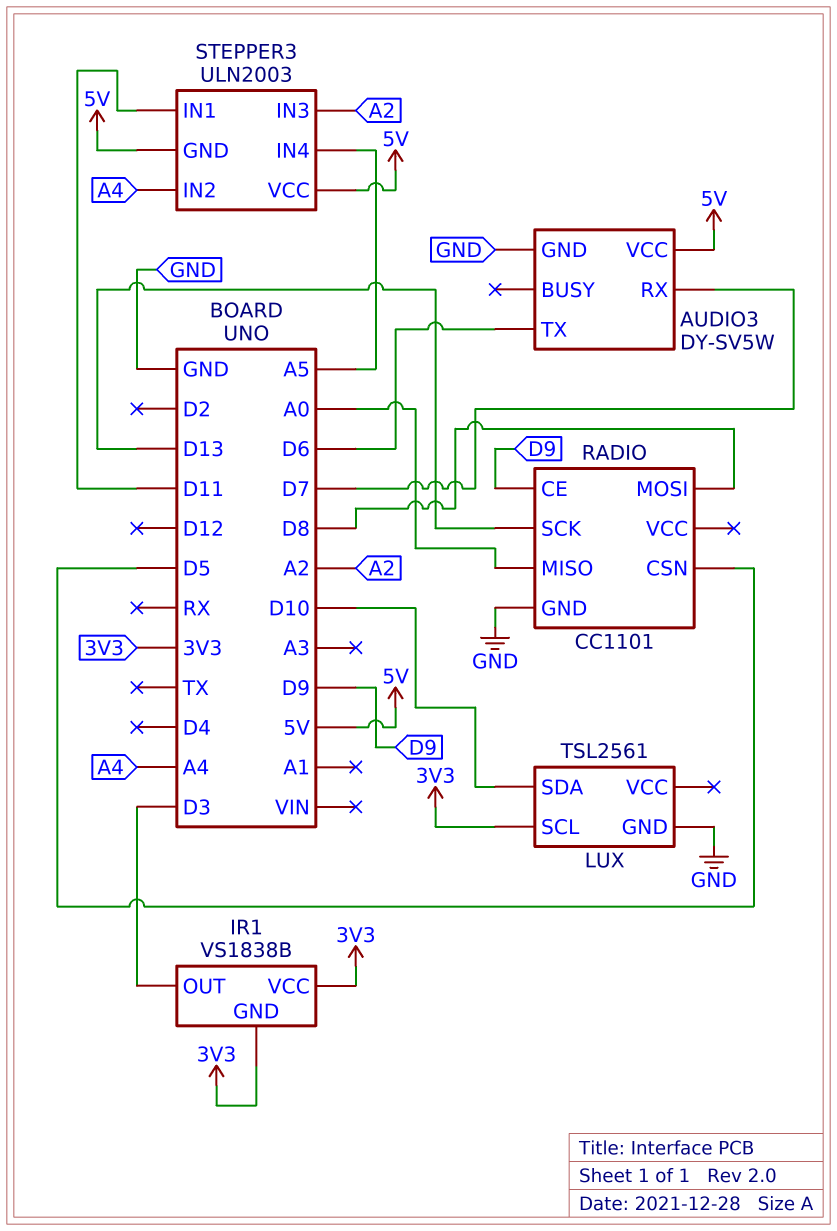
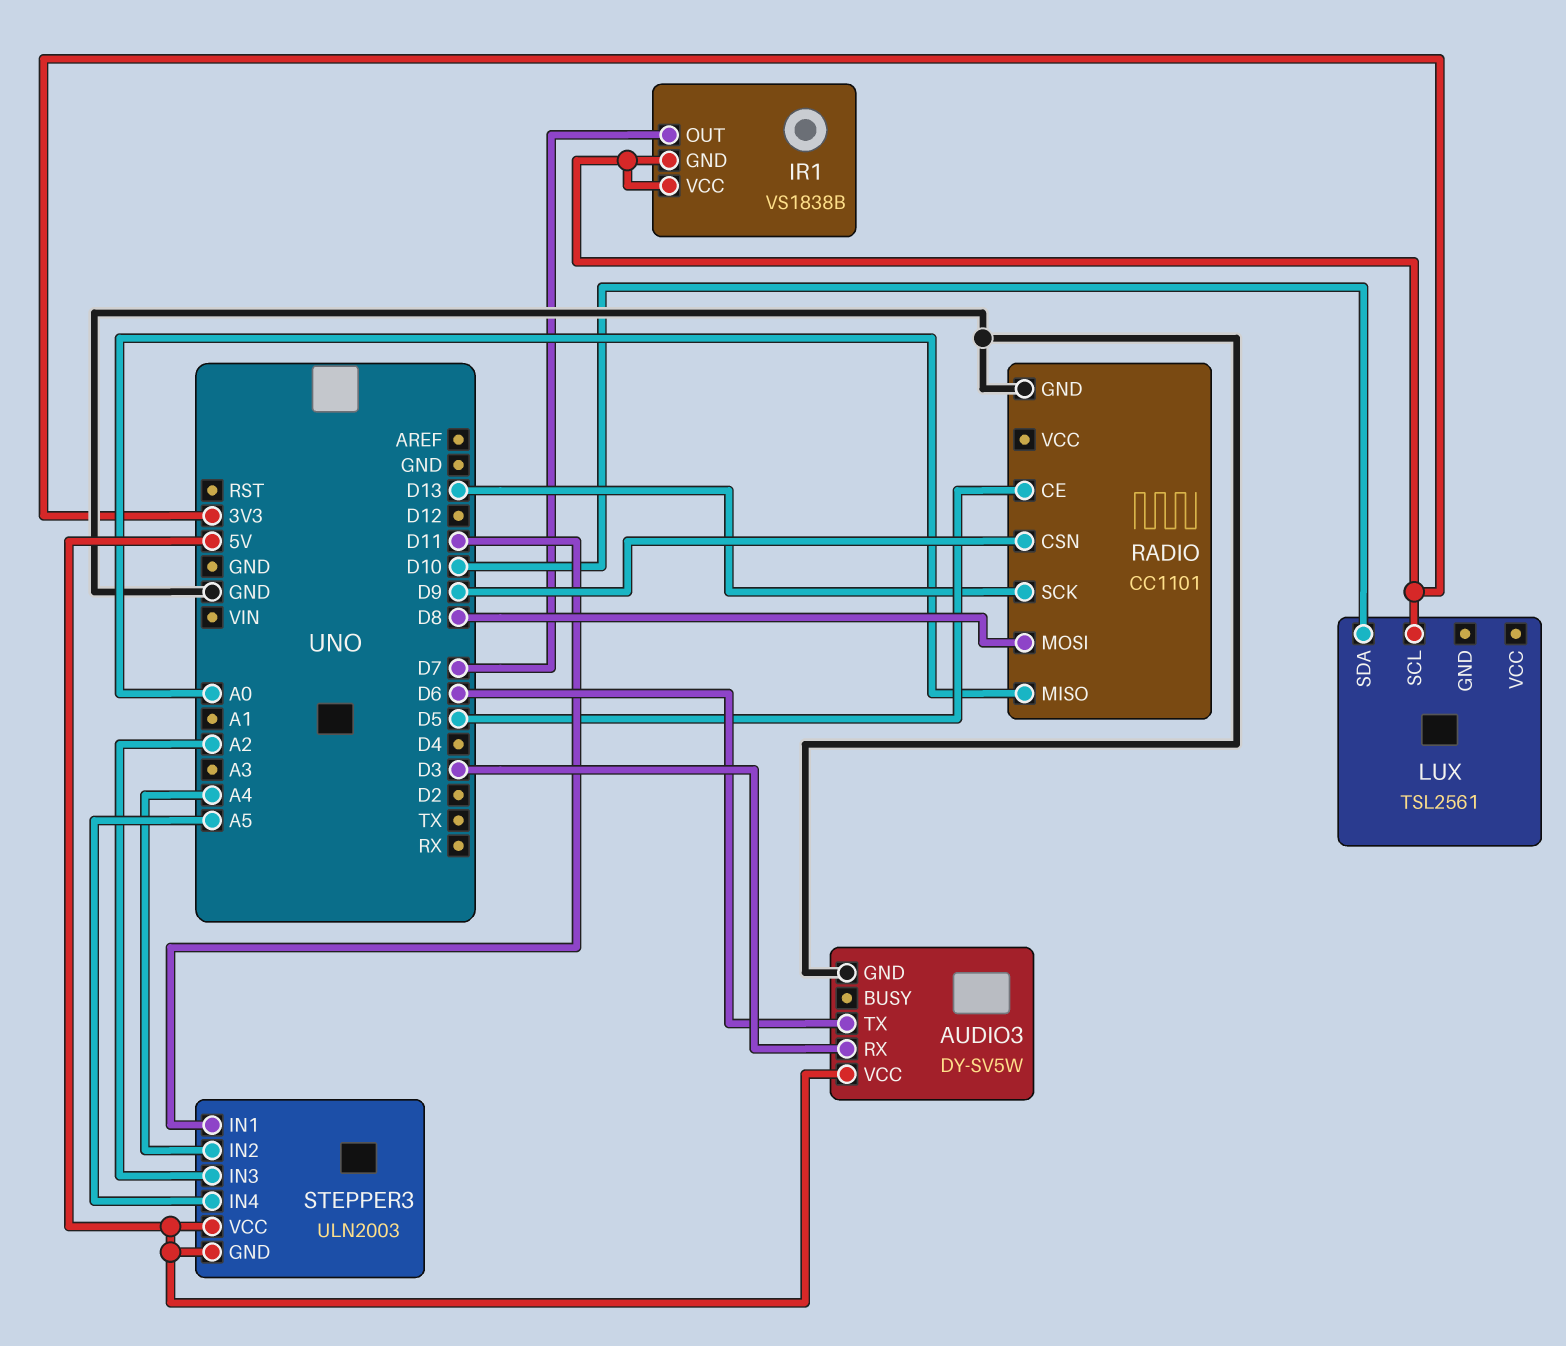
AUDIO3 pin RX: D7 -> D3
IR1 pin OUT: D3 -> D7
LUX pin GND: GND -> none
RADIO pin CE: D9 -> D5
RADIO pin CSN: D5 -> D9

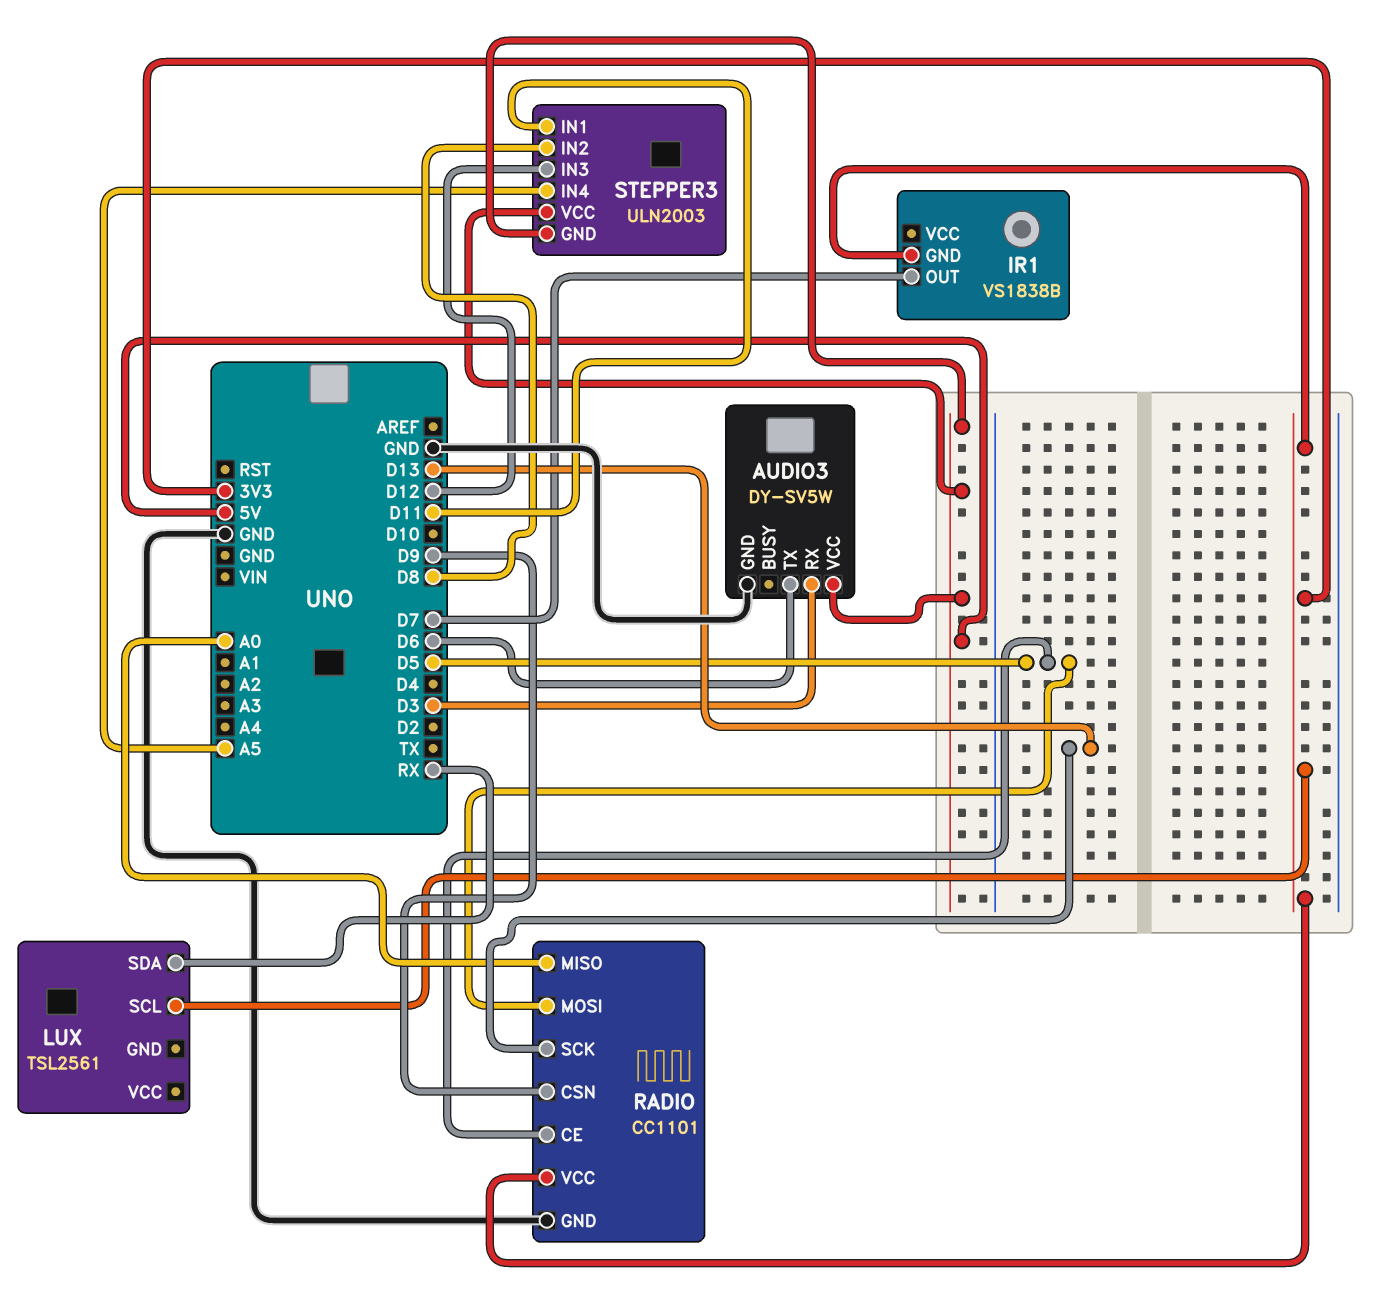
IR1 pin VCC: 3V3 -> none
LUX pin SDA: D10 -> RX
RADIO pin MOSI: D8 -> D5
RADIO pin VCC: none -> 3V3
STEPPER3 pin IN2: A4 -> D8
STEPPER3 pin IN3: A2 -> D12

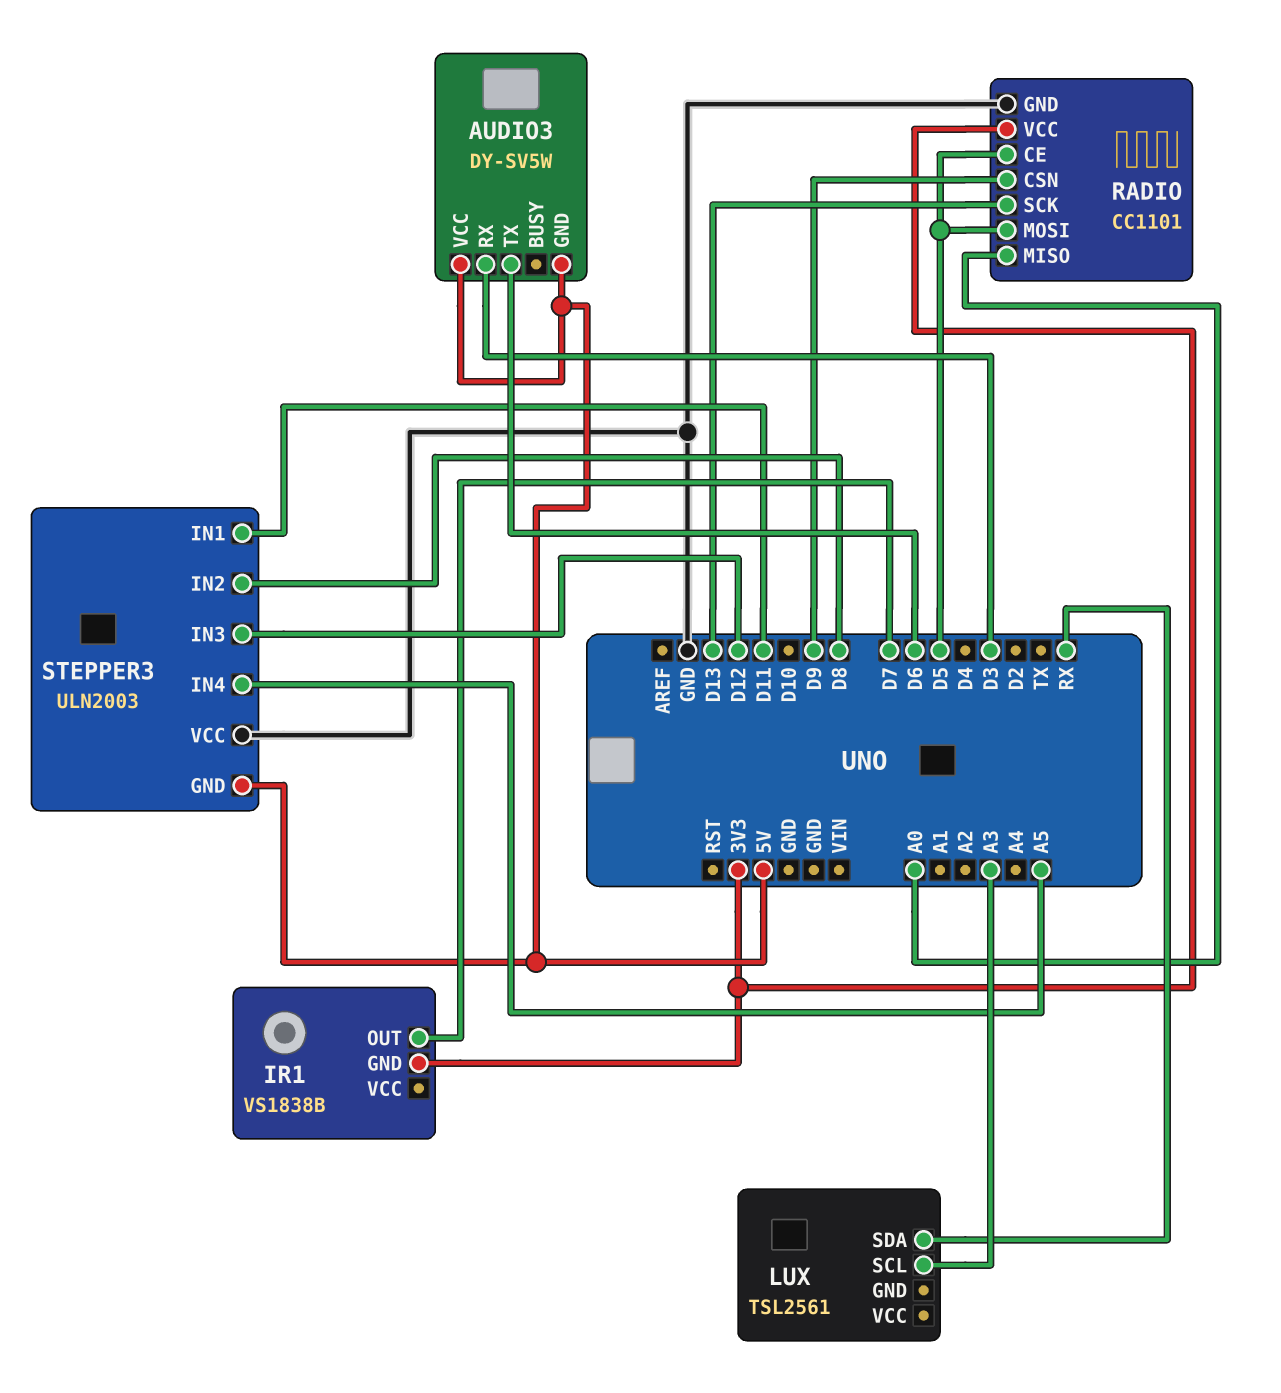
AUDIO3 pin GND: GND -> 5V
LUX pin SCL: 3V3 -> A3
STEPPER3 pin VCC: 5V -> GND

